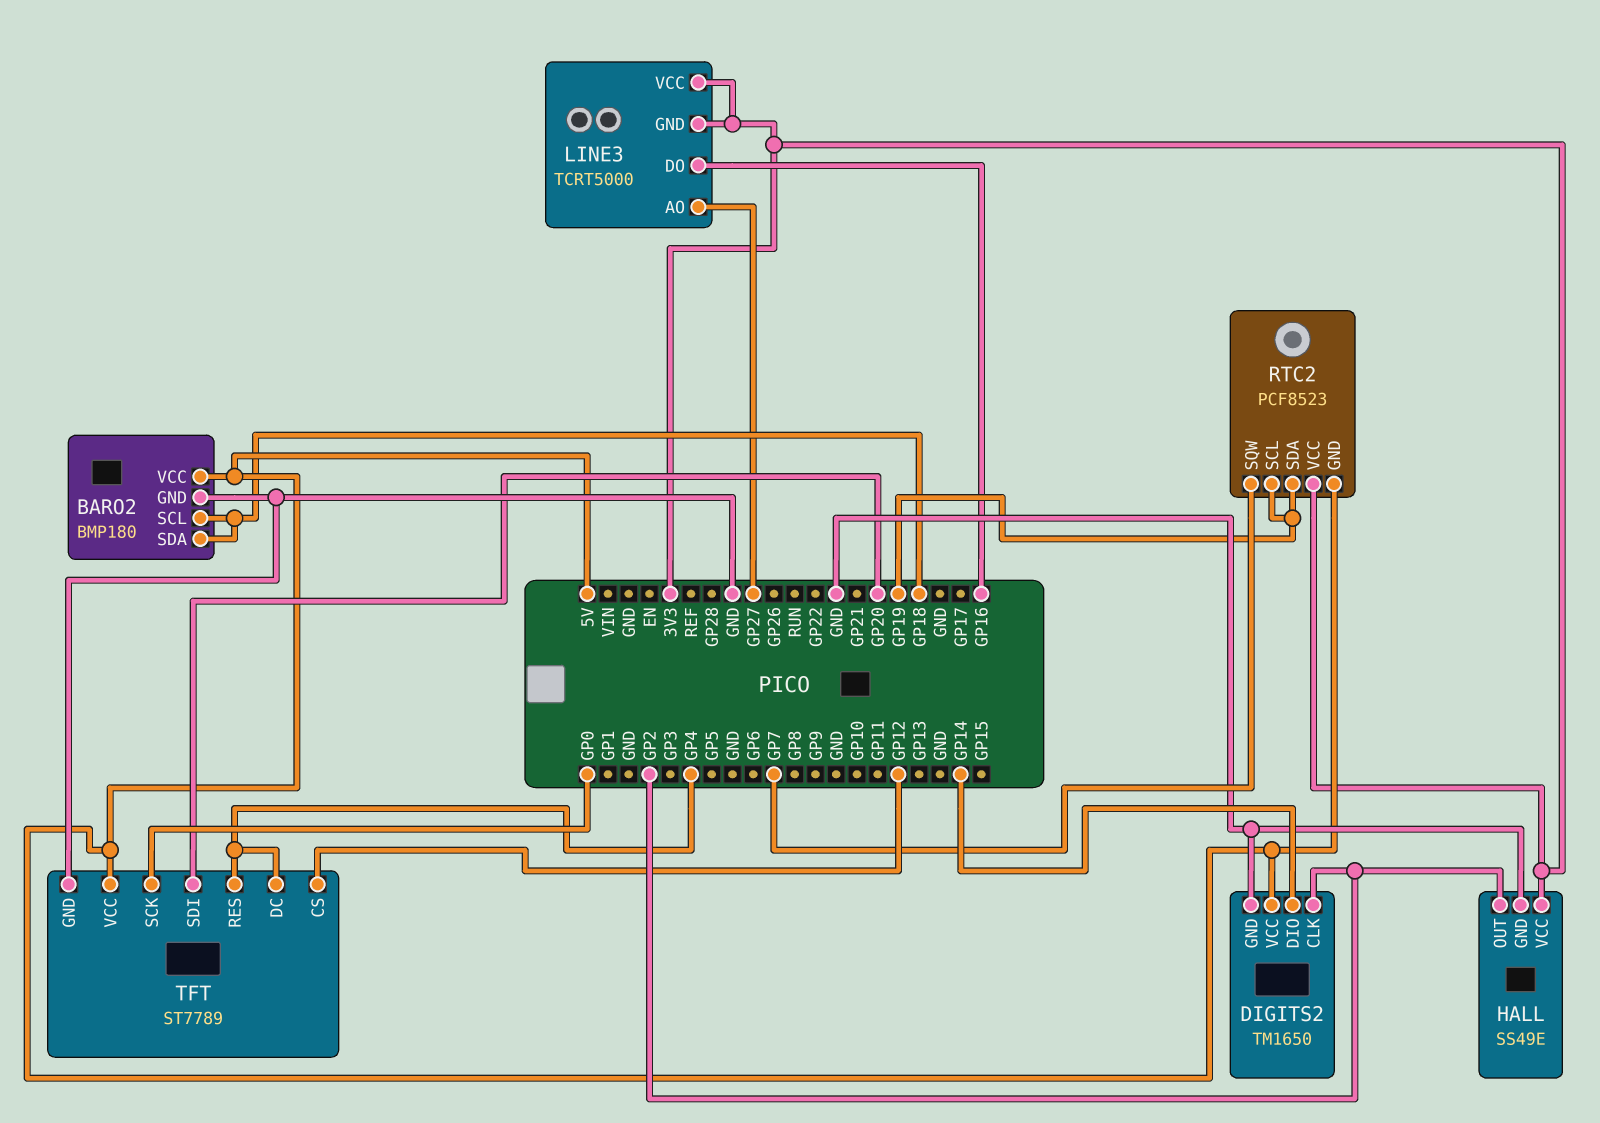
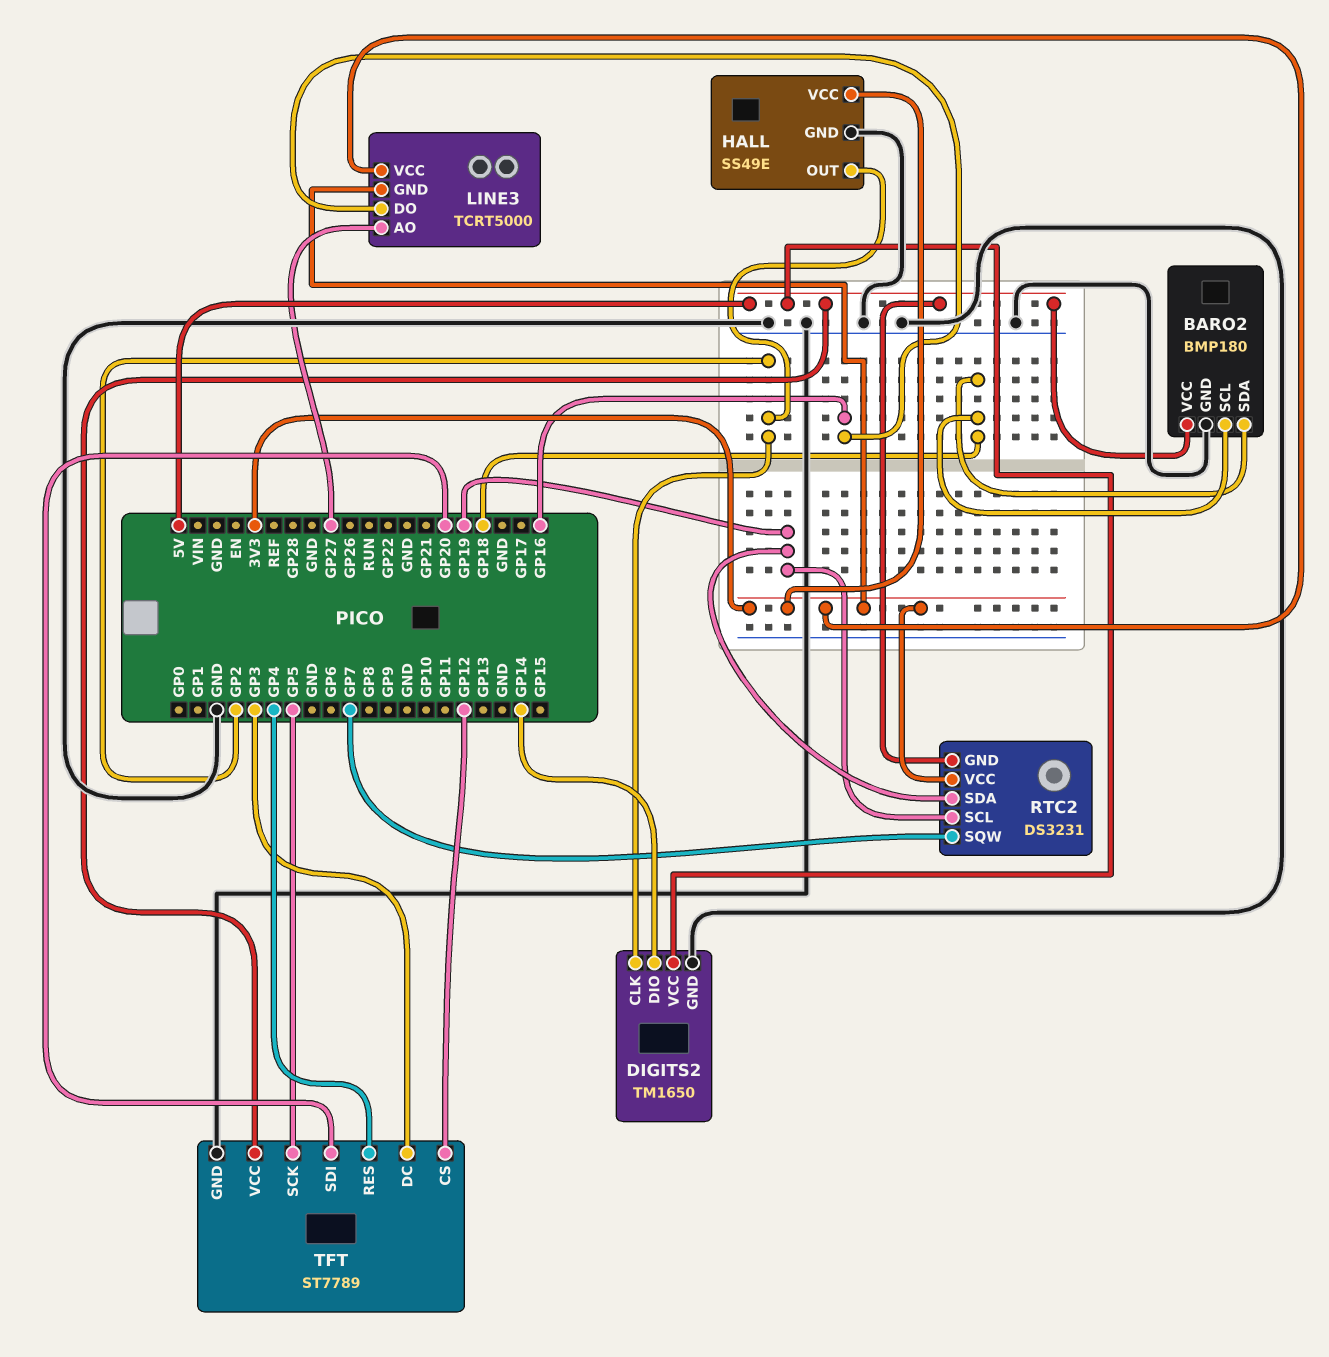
RTC2: PCF8523 -> DS3231
TFT pin DC: GP4 -> GP3
TFT pin SCK: GP0 -> GP5

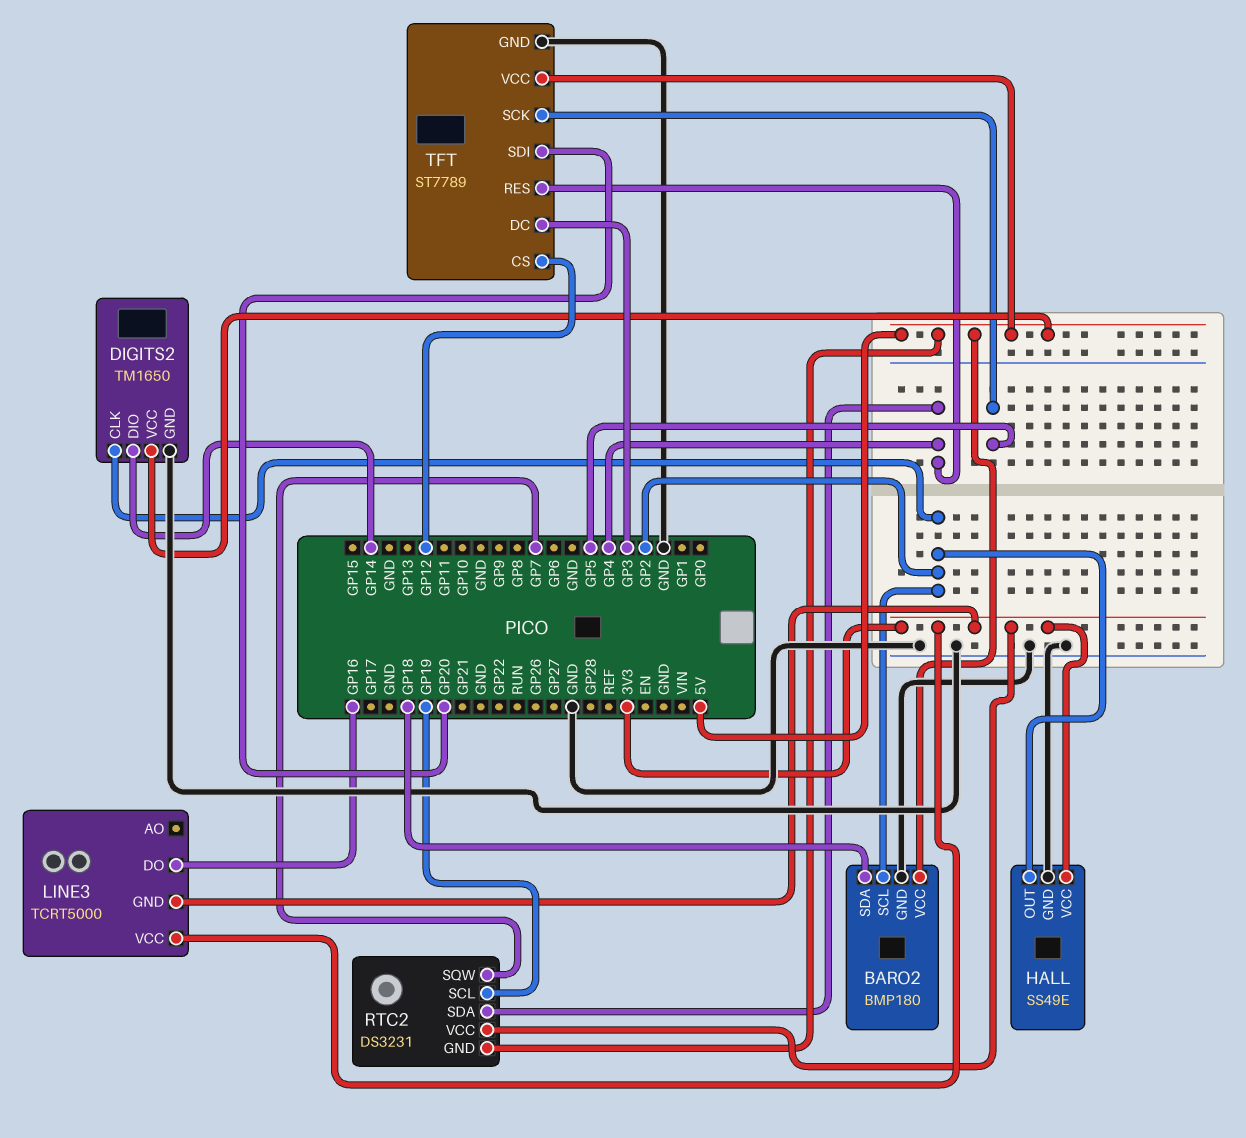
BARO2 pin SCL: GP18 -> GP2
LINE3 pin AO: GP27 -> none
RTC2 pin SDA: GP19 -> GP4

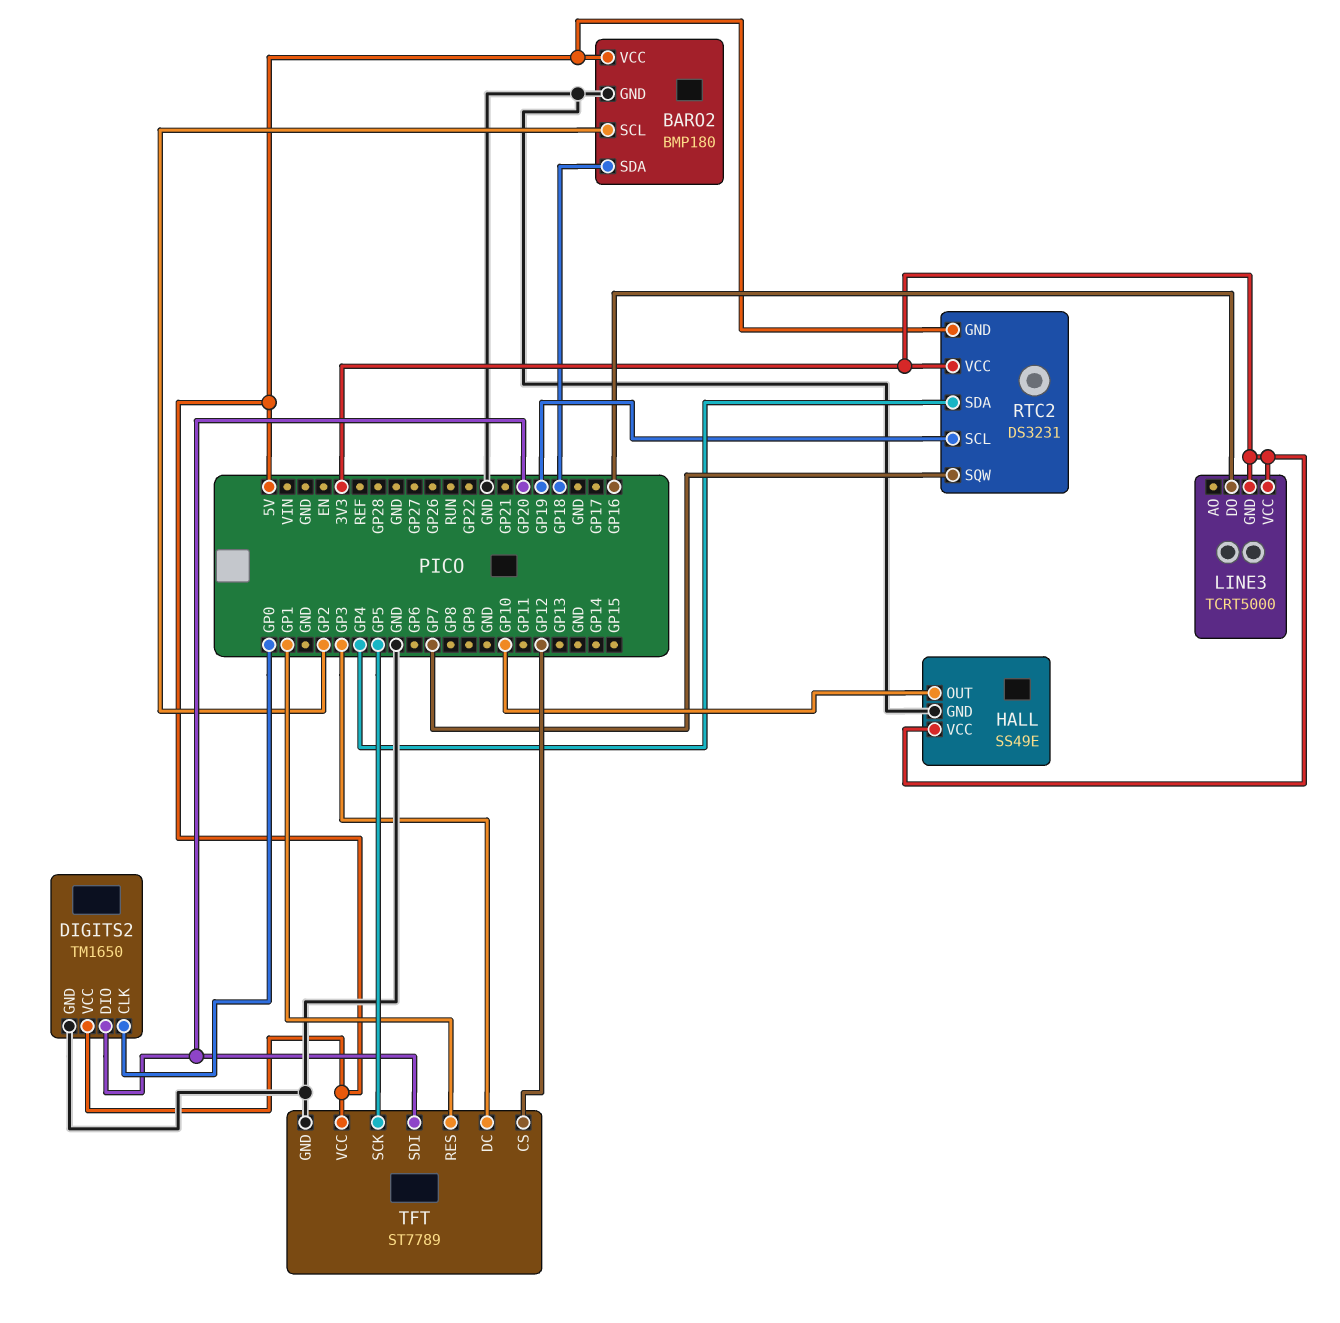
DIGITS2 pin CLK: GP2 -> GP0
DIGITS2 pin DIO: GP14 -> GP20
HALL pin OUT: GP2 -> GP10
TFT pin RES: GP4 -> GP1

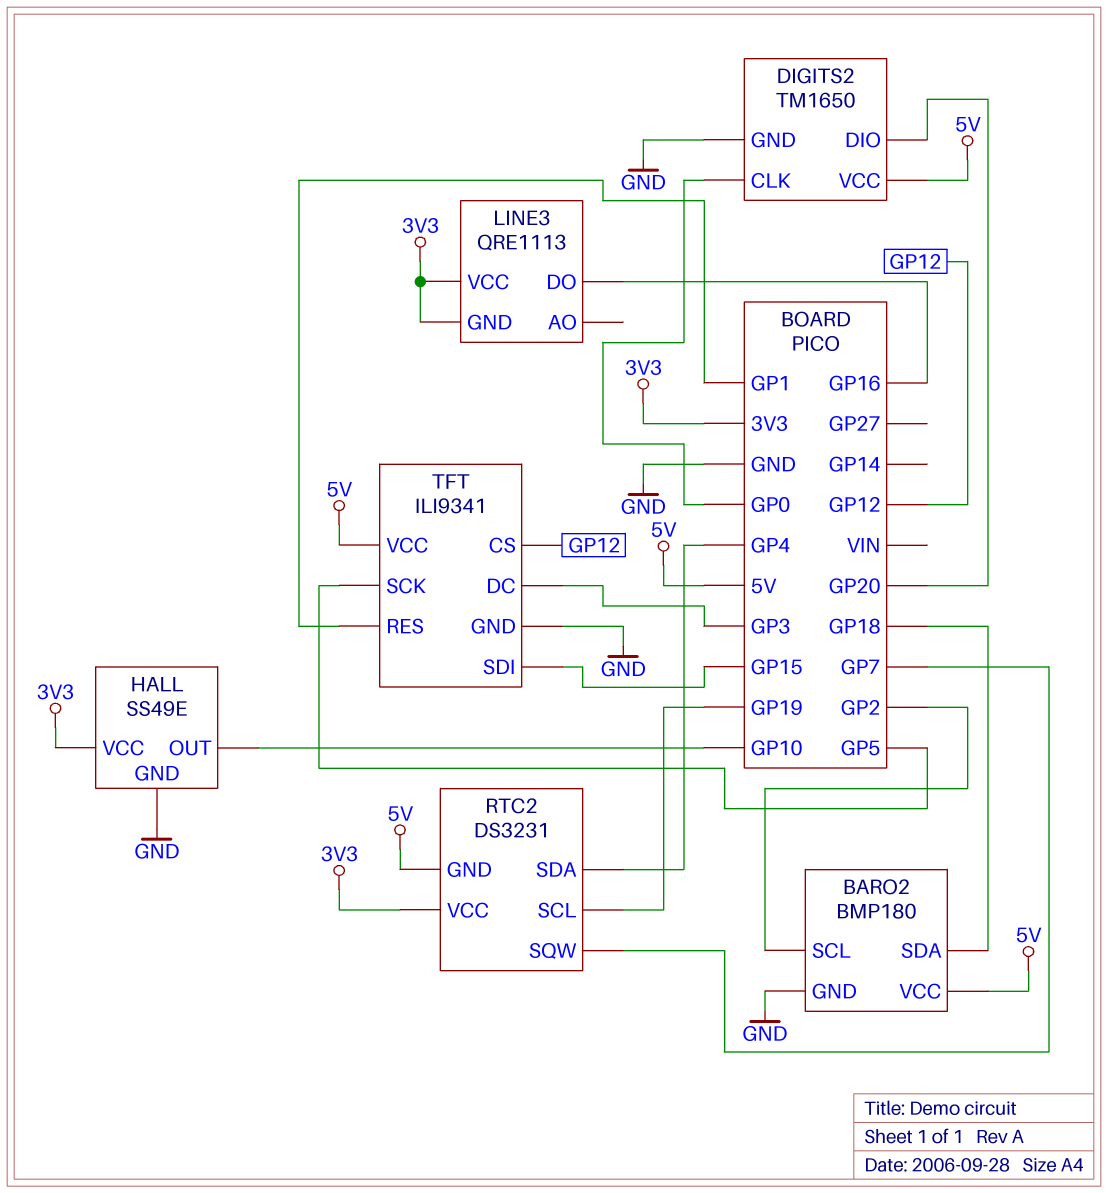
LINE3: TCRT5000 -> QRE1113
TFT: ST7789 -> ILI9341
TFT pin SDI: GP20 -> GP15

